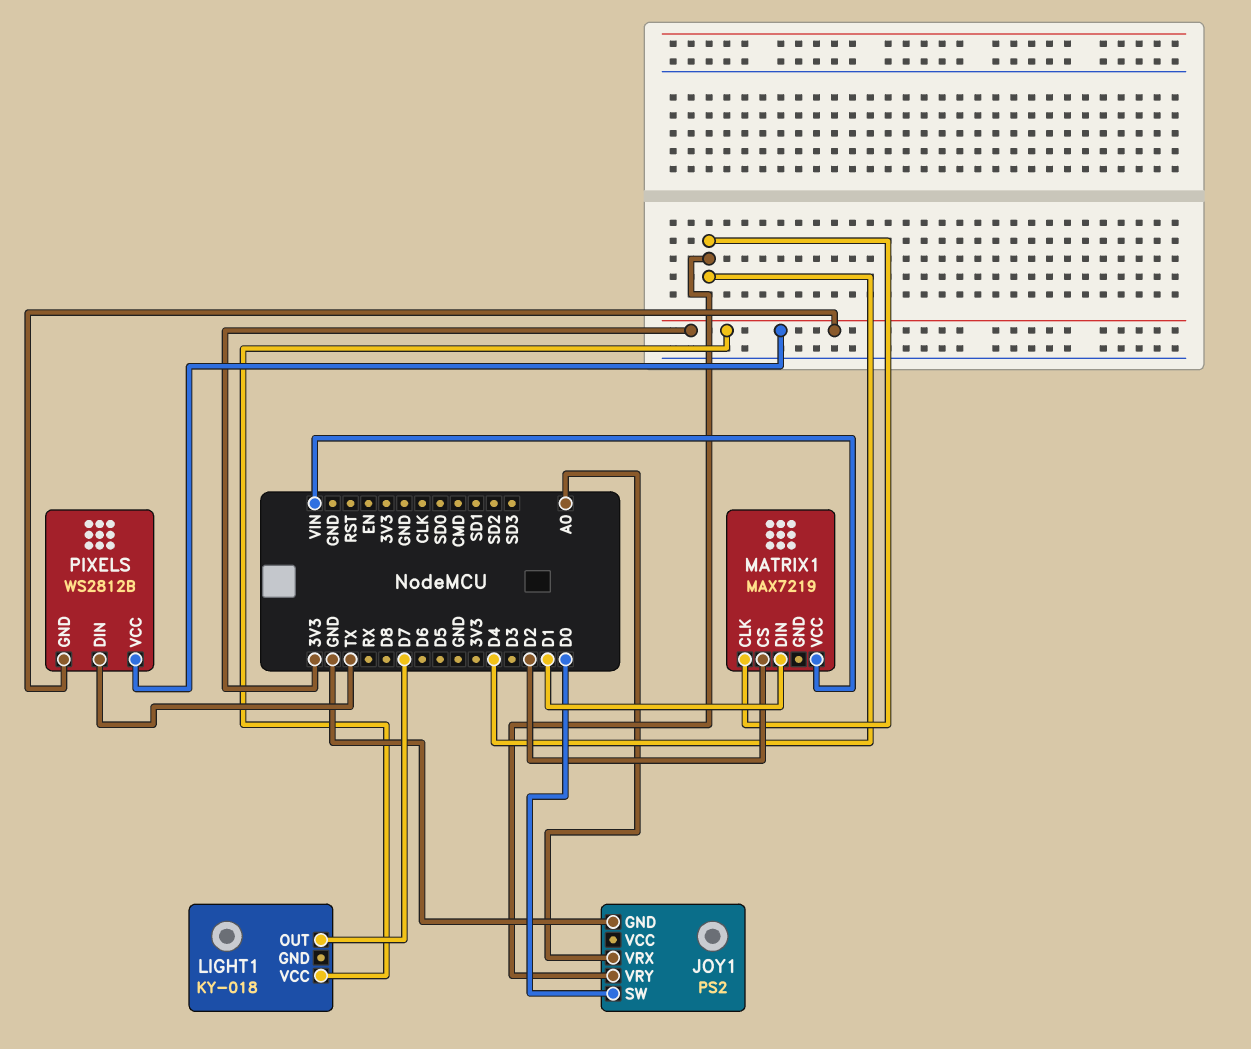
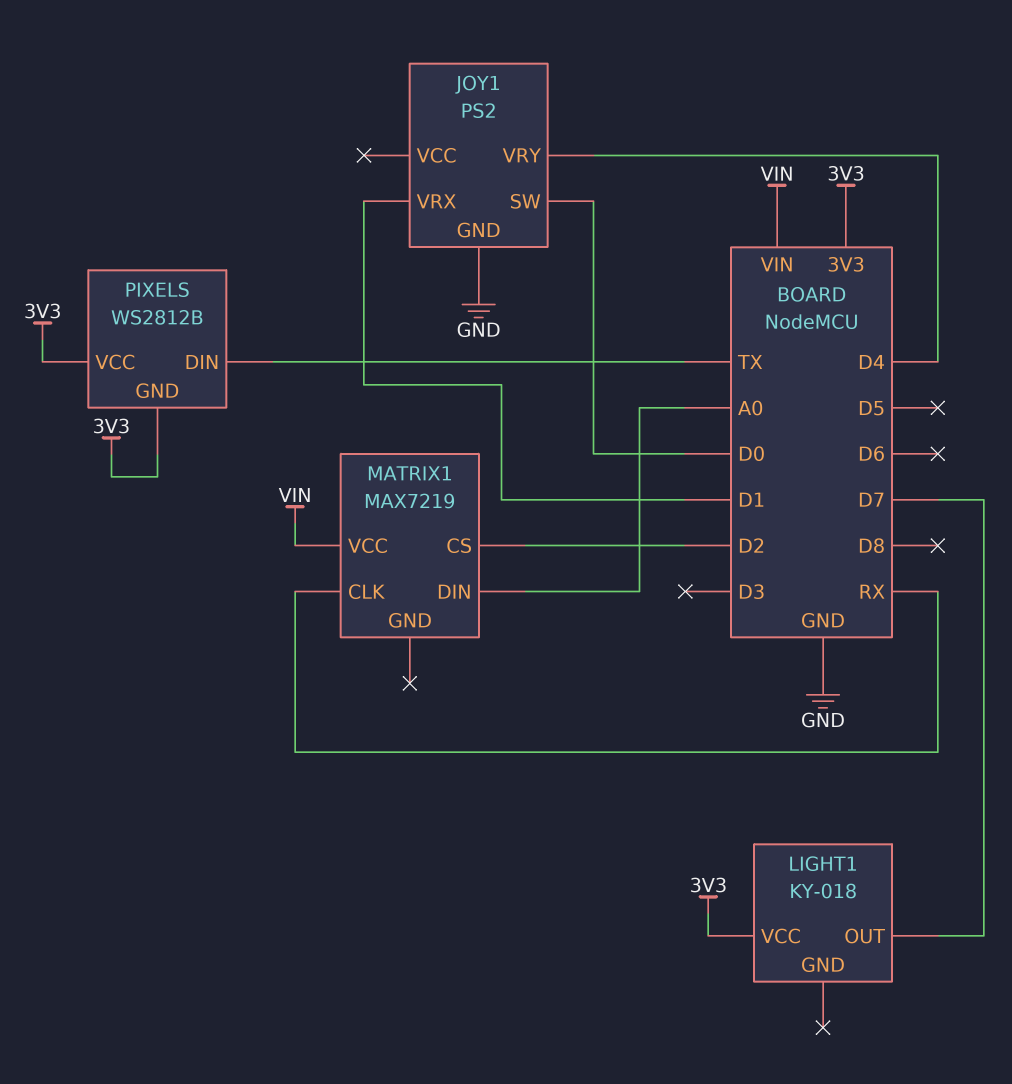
JOY1 pin VRX: A0 -> D1
MATRIX1 pin CLK: D4 -> RX
MATRIX1 pin DIN: D1 -> A0

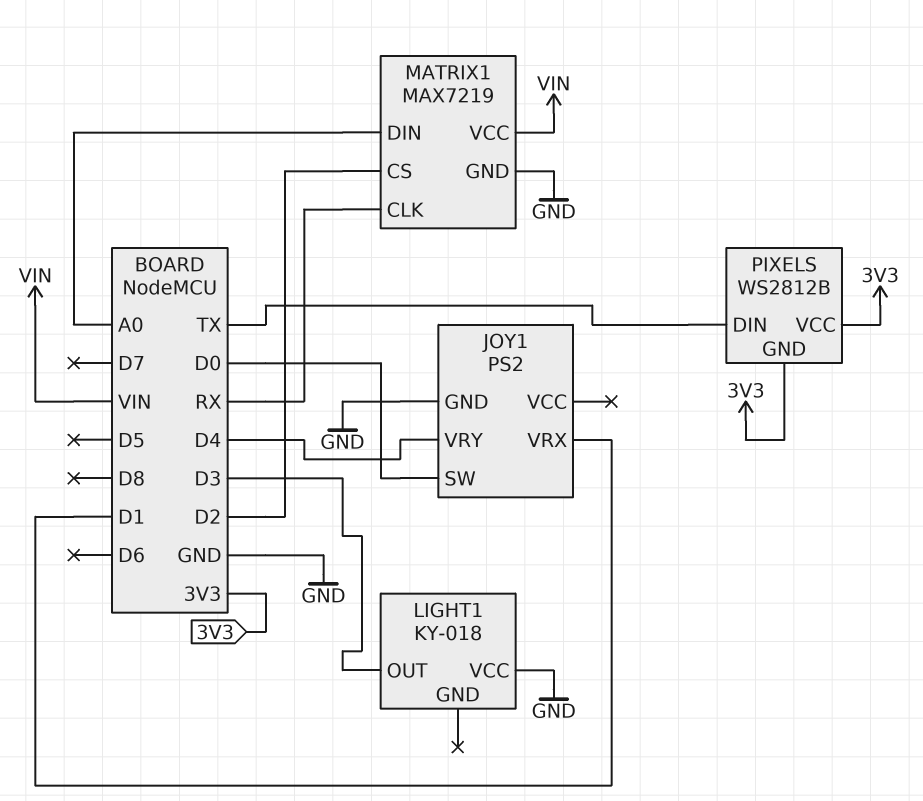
LIGHT1 pin OUT: D7 -> D3
LIGHT1 pin VCC: 3V3 -> GND
MATRIX1 pin GND: none -> GND

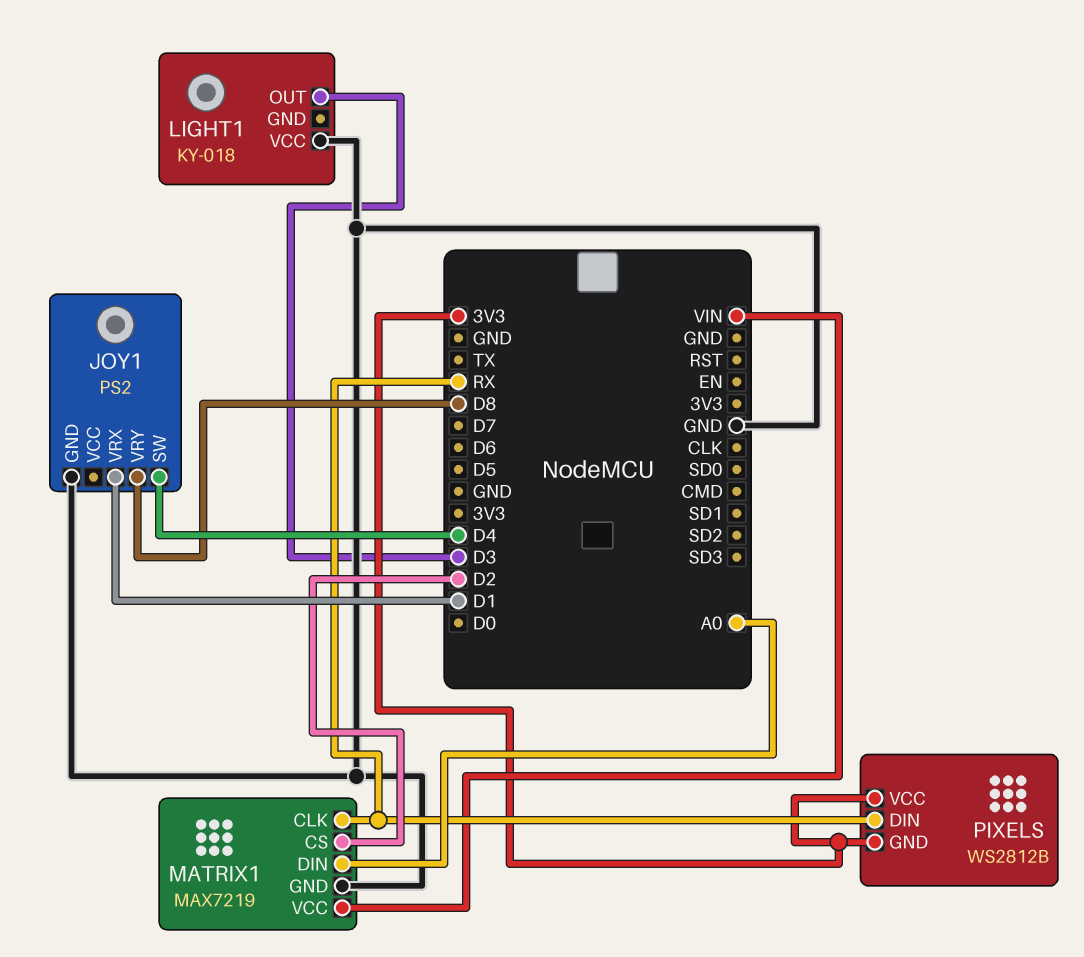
JOY1 pin SW: D0 -> D4
JOY1 pin VRY: D4 -> D8
PIXELS pin DIN: TX -> RX

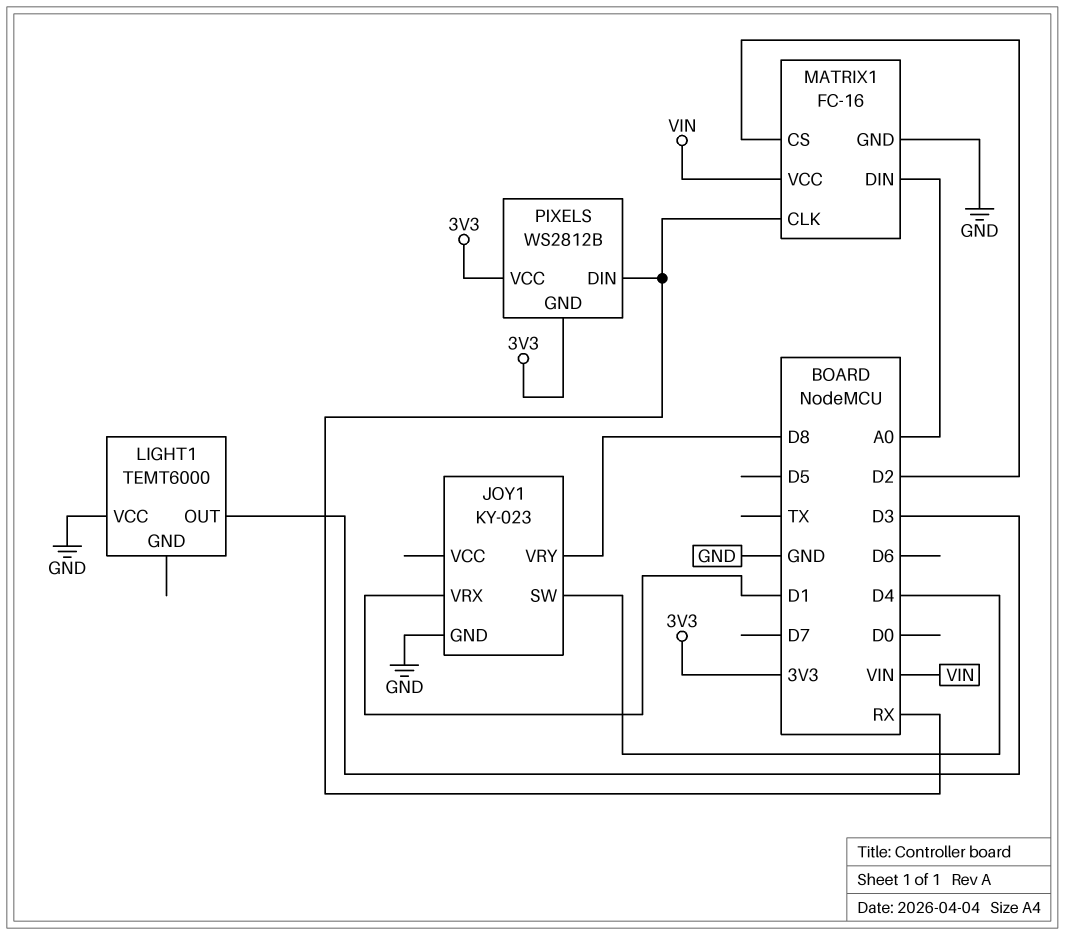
JOY1: PS2 -> KY-023
LIGHT1: KY-018 -> TEMT6000
MATRIX1: MAX7219 -> FC-16

